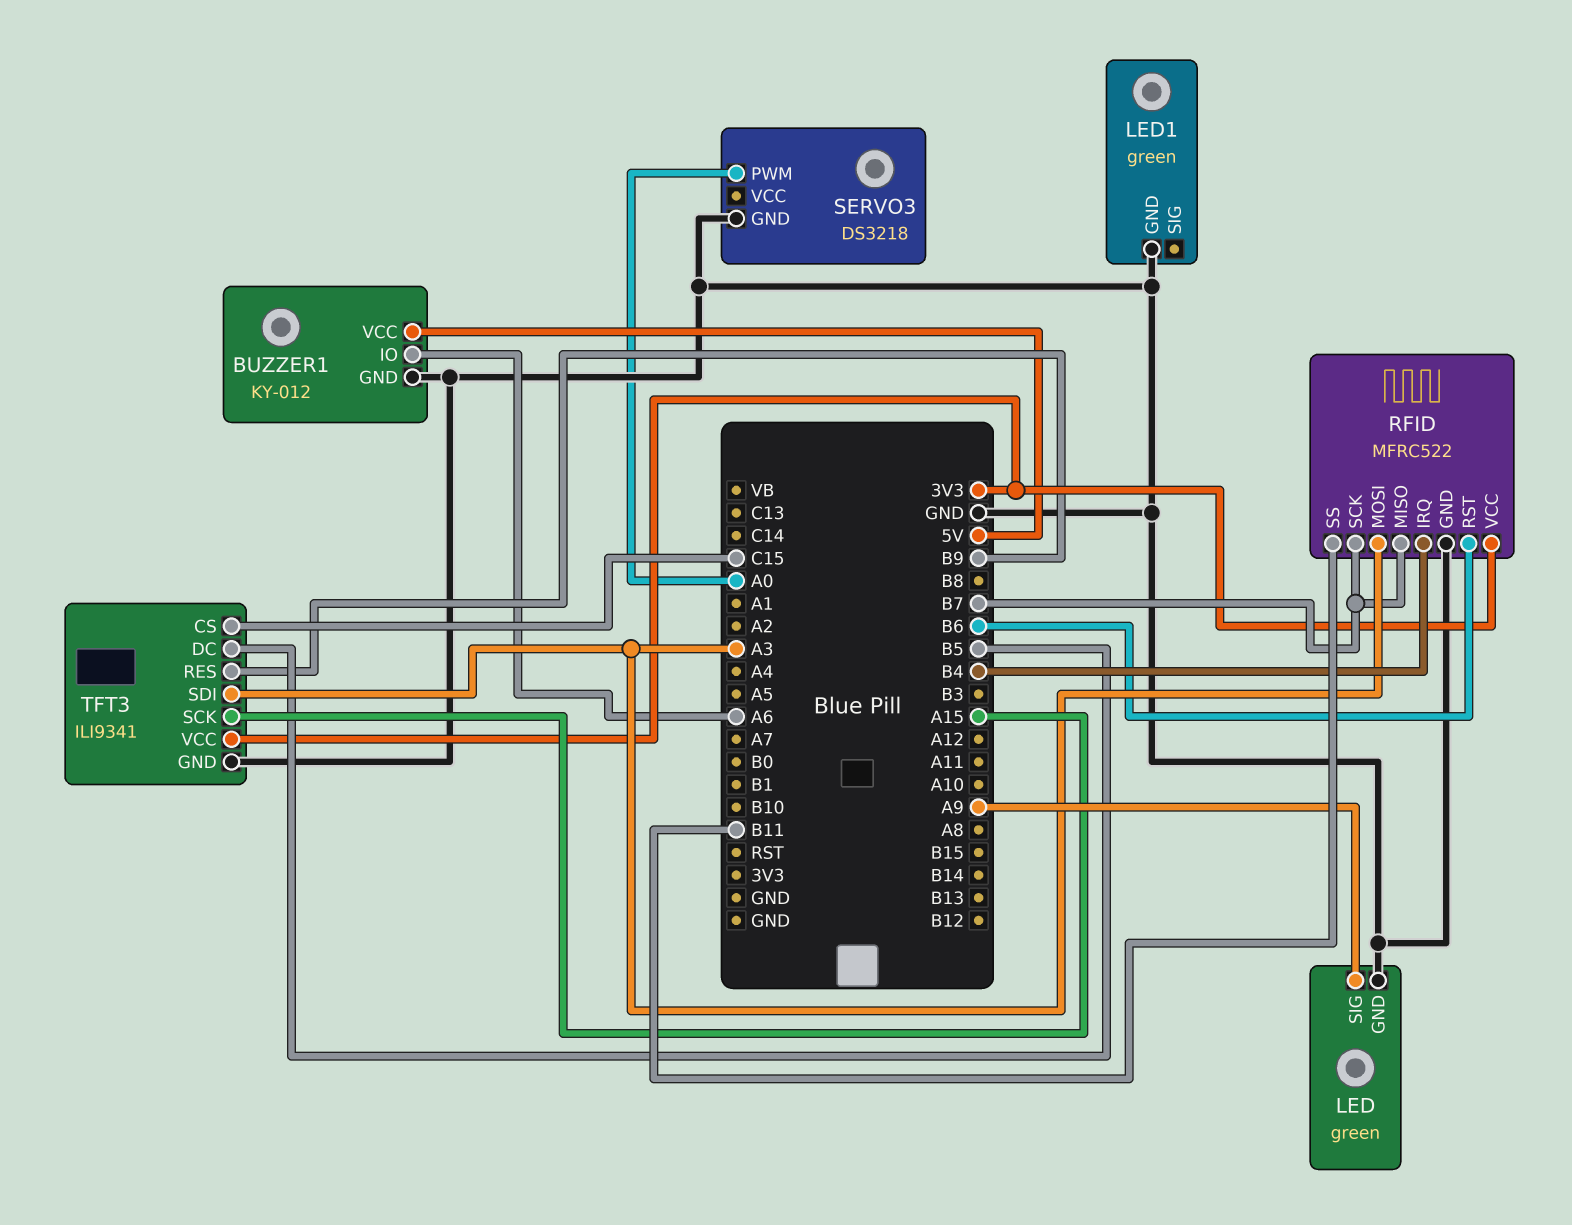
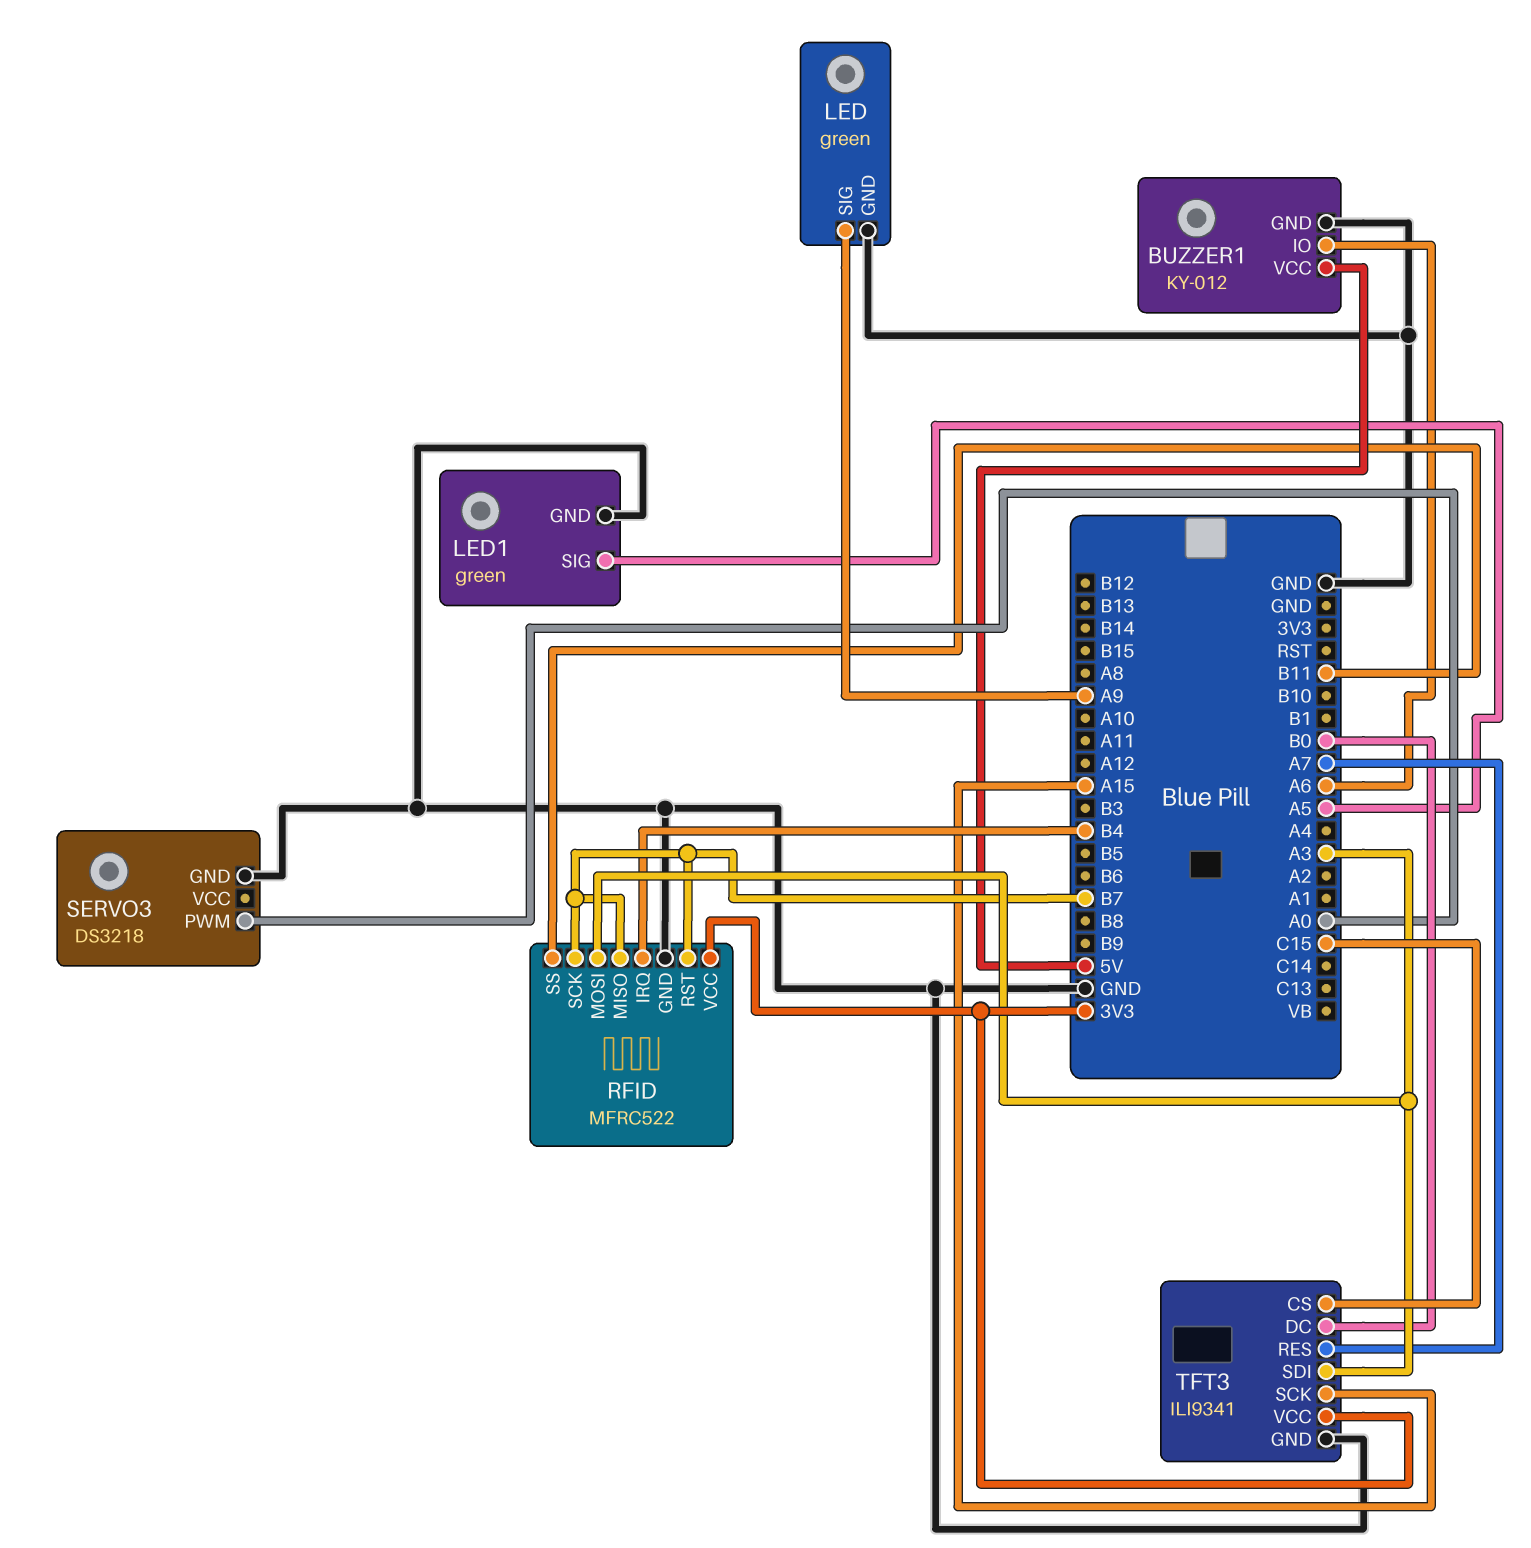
LED1 pin SIG: none -> A5
RFID pin RST: B6 -> B7
TFT3 pin DC: B5 -> B0
TFT3 pin RES: B9 -> A7

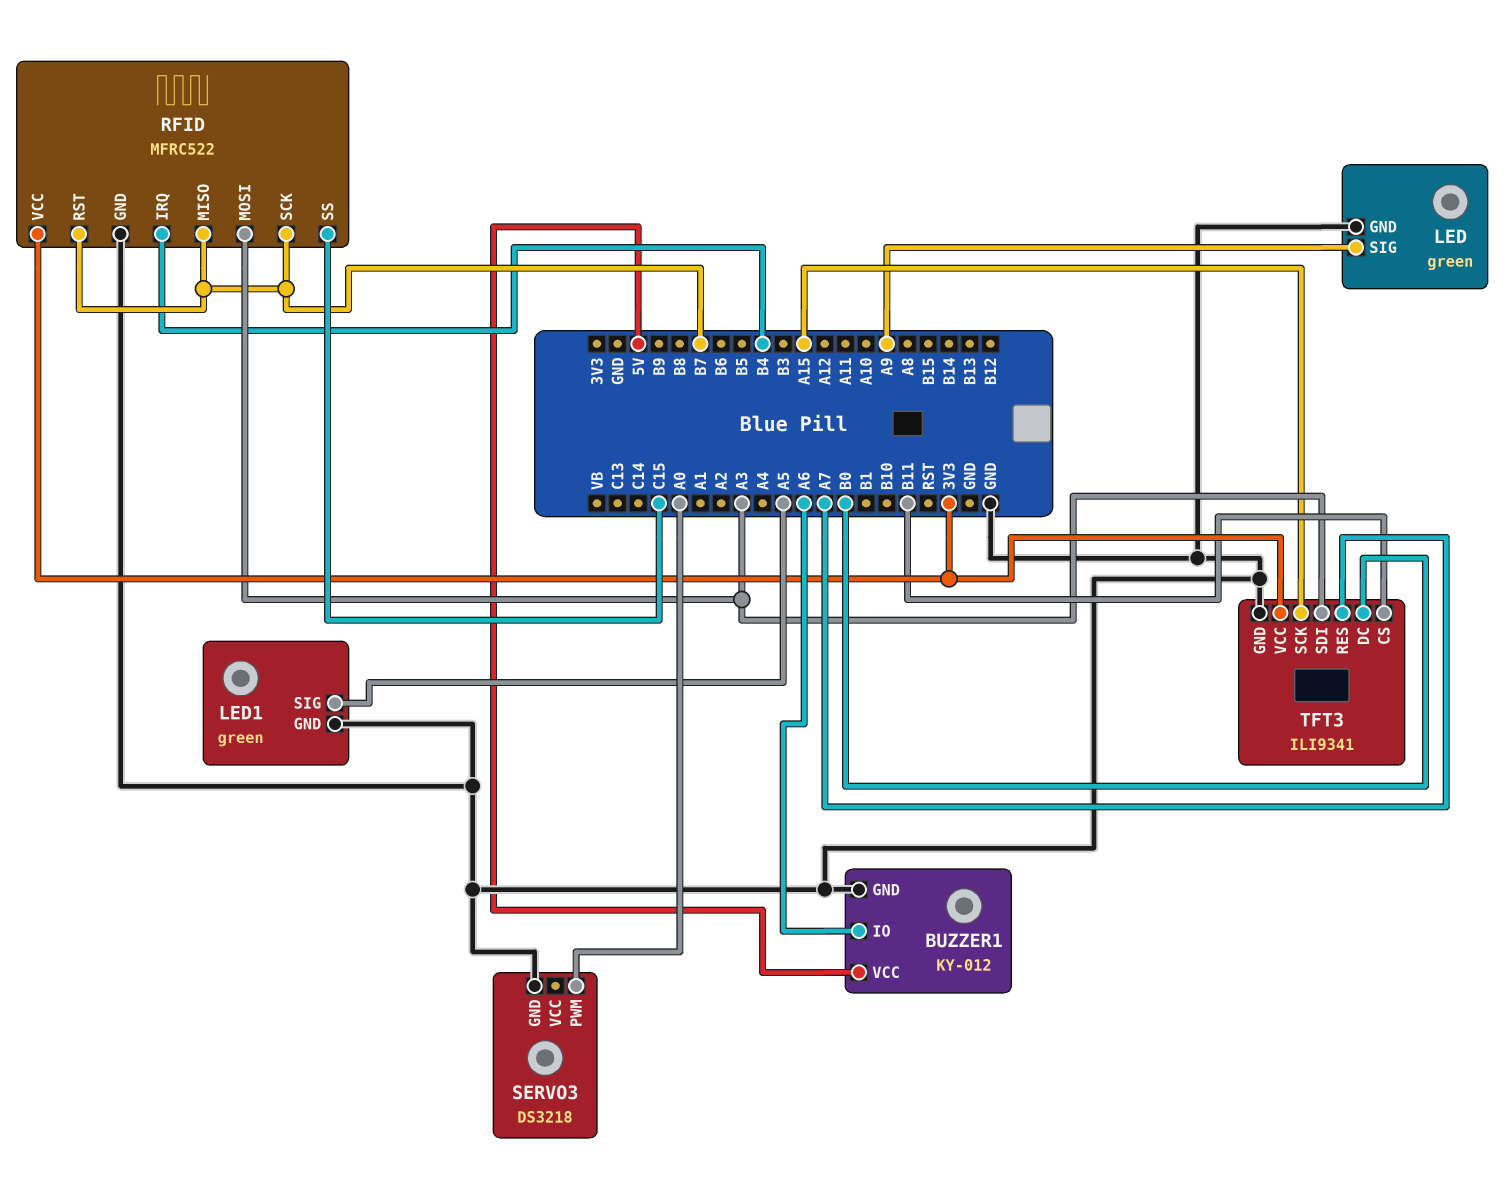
RFID pin SS: B11 -> C15
TFT3 pin CS: C15 -> B11

